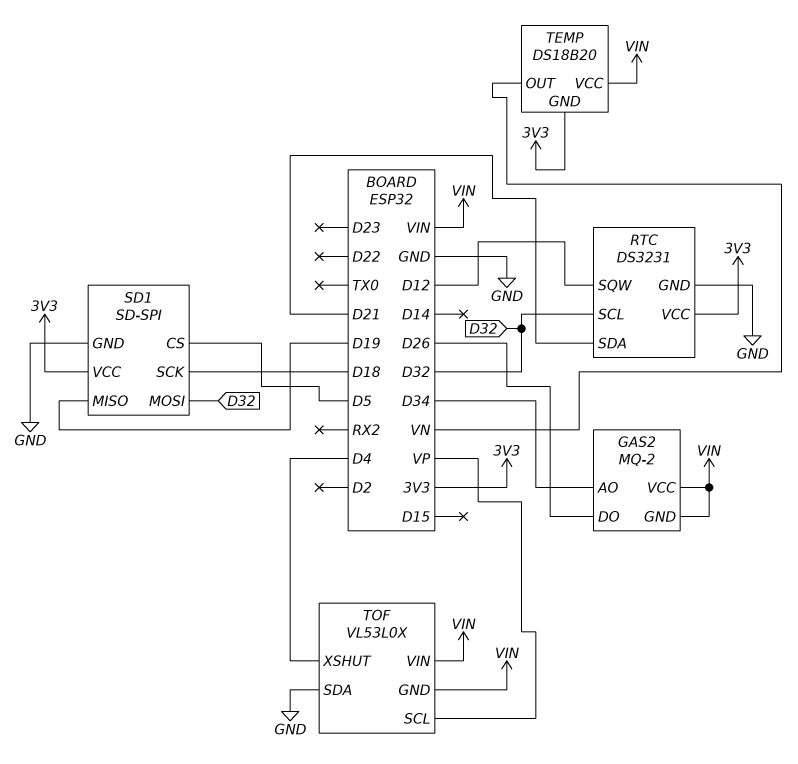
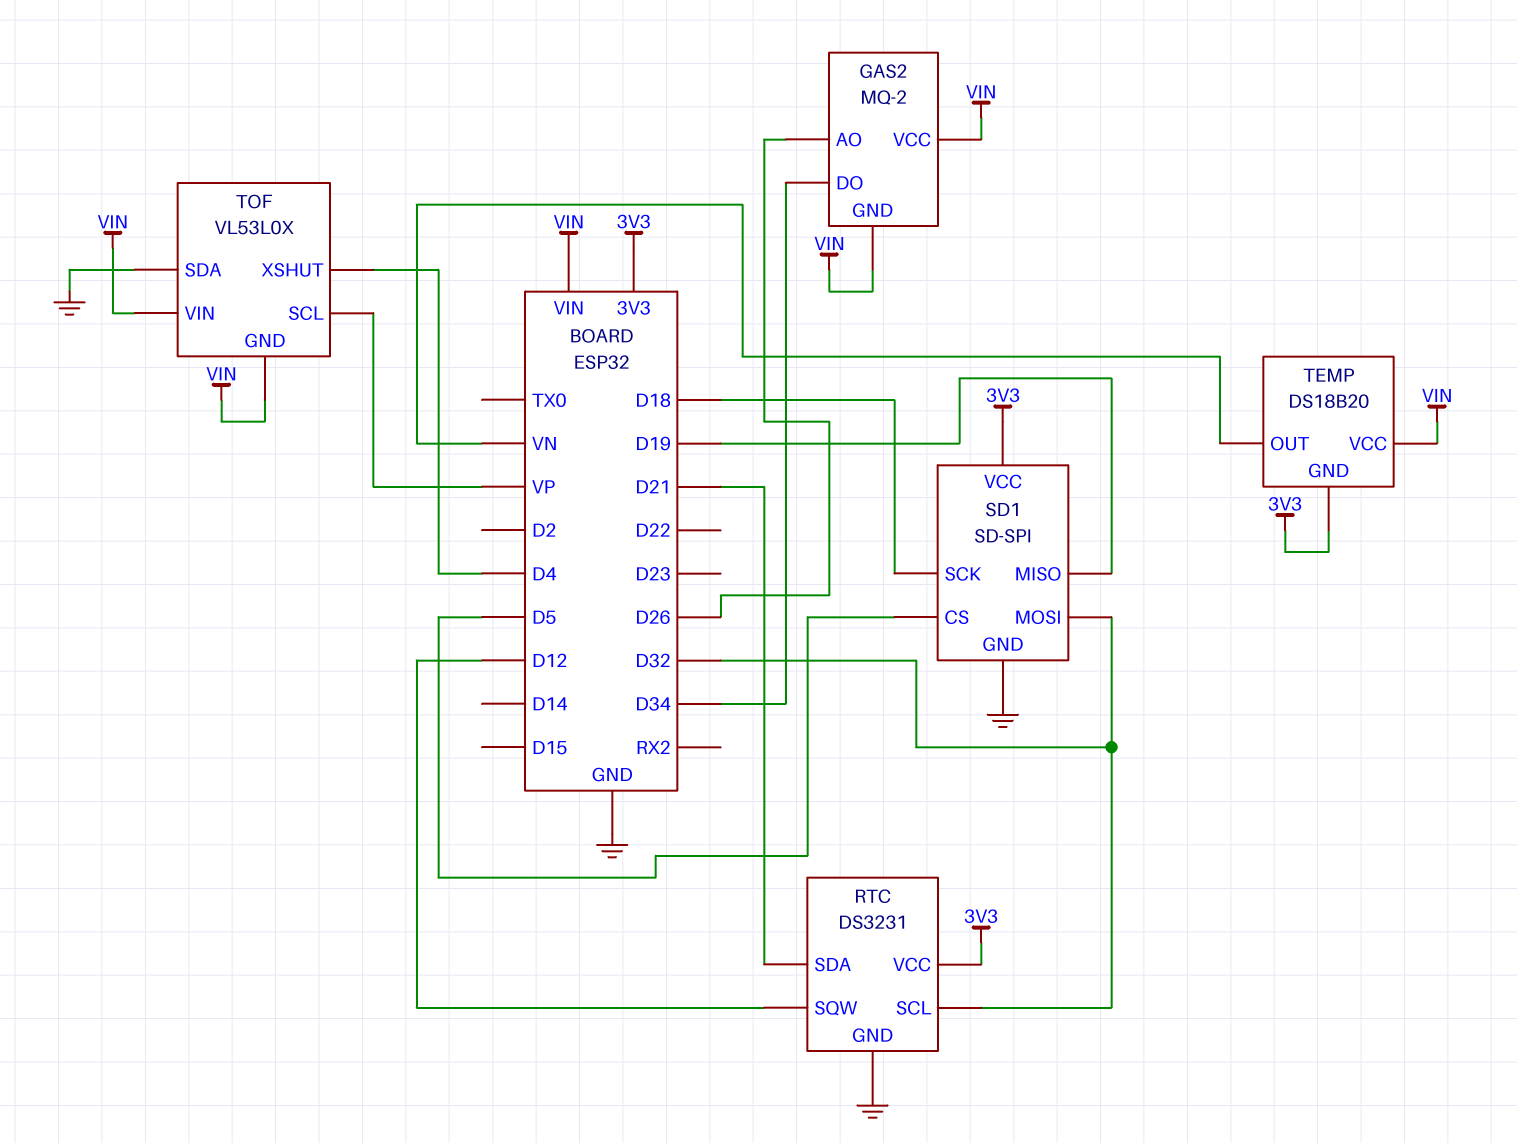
GAS2 pin AO: D34 -> D26
GAS2 pin DO: D26 -> D34

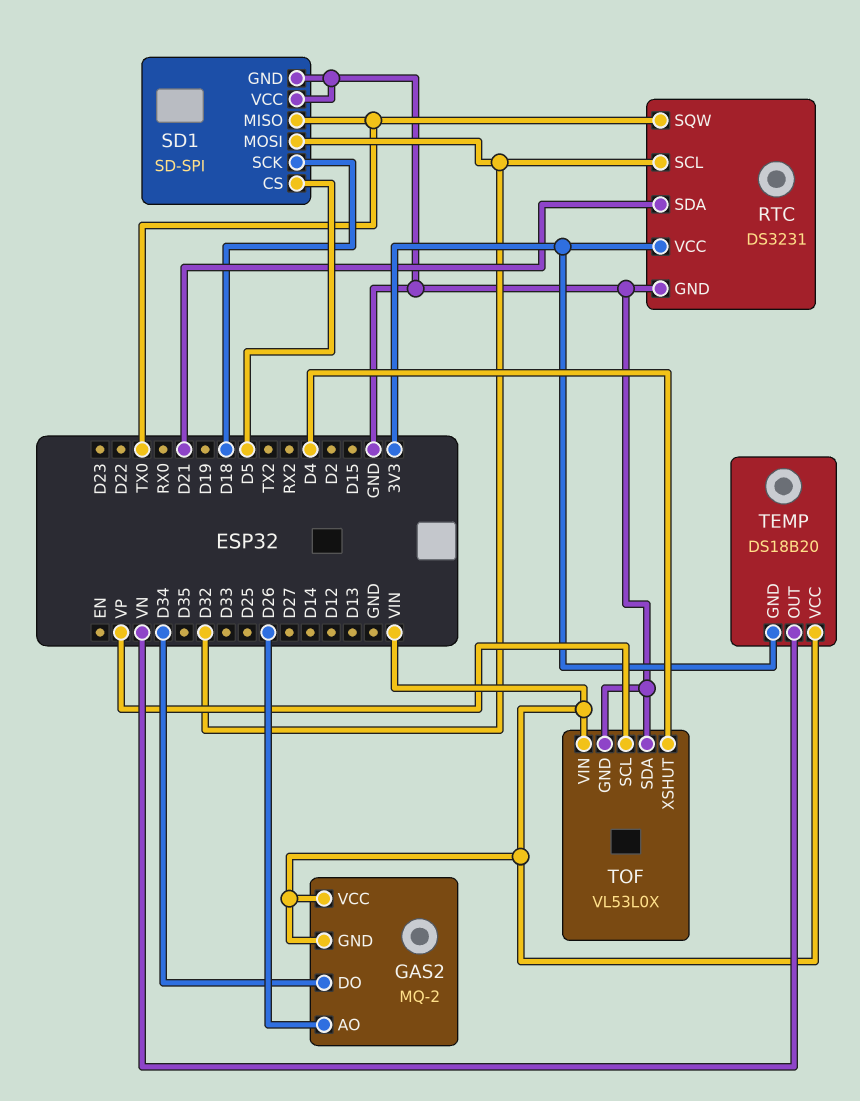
RTC pin SQW: D12 -> TX0
SD1 pin MISO: D19 -> TX0
SD1 pin VCC: 3V3 -> GND
TOF pin GND: VIN -> GND

